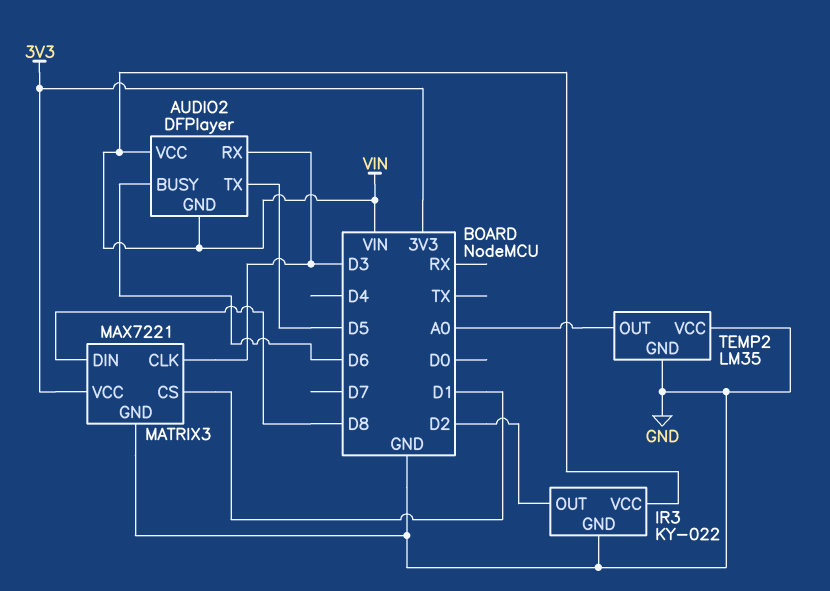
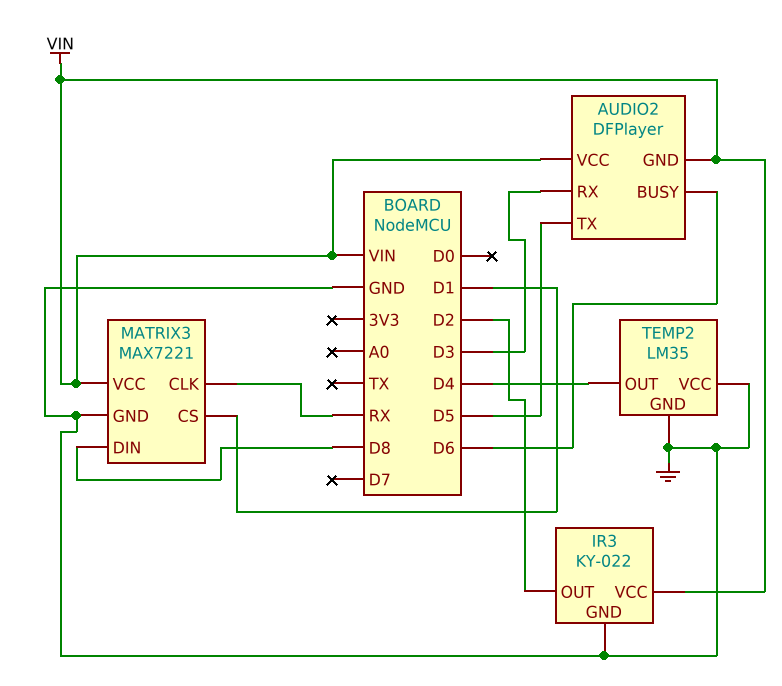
MATRIX3 pin CLK: D3 -> RX
MATRIX3 pin VCC: 3V3 -> VIN
TEMP2 pin OUT: A0 -> D4

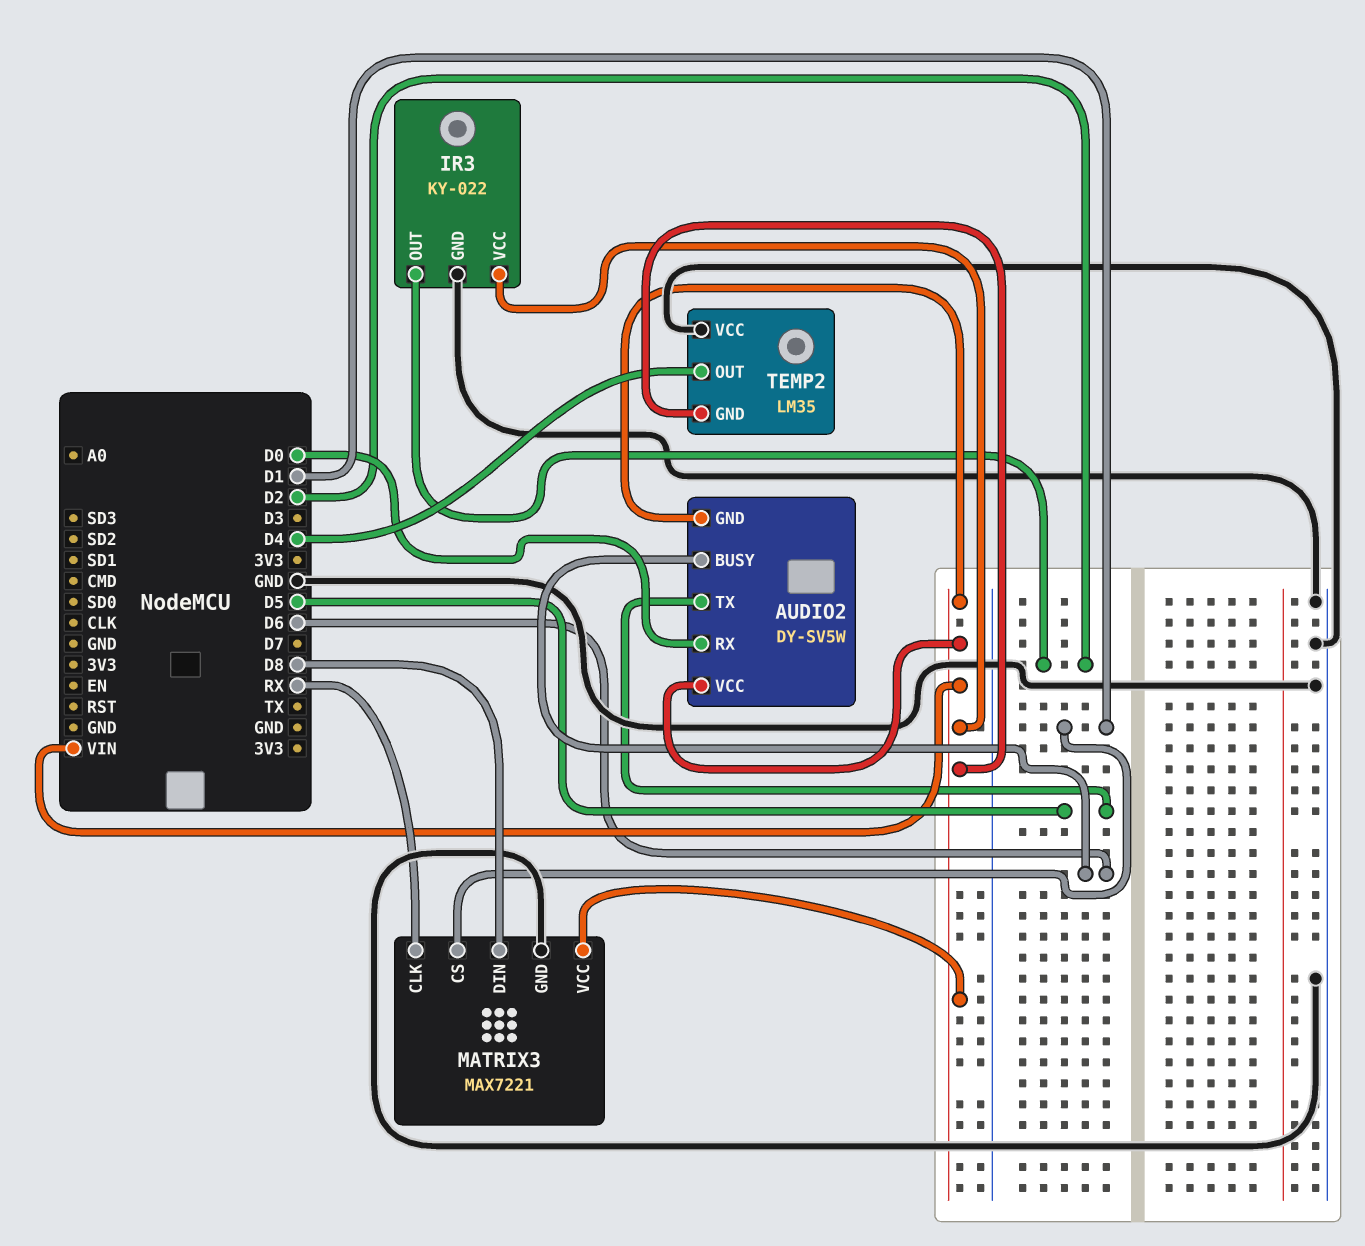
AUDIO2: DFPlayer -> DY-SV5W
AUDIO2 pin RX: D3 -> D0
TEMP2 pin GND: GND -> VIN

